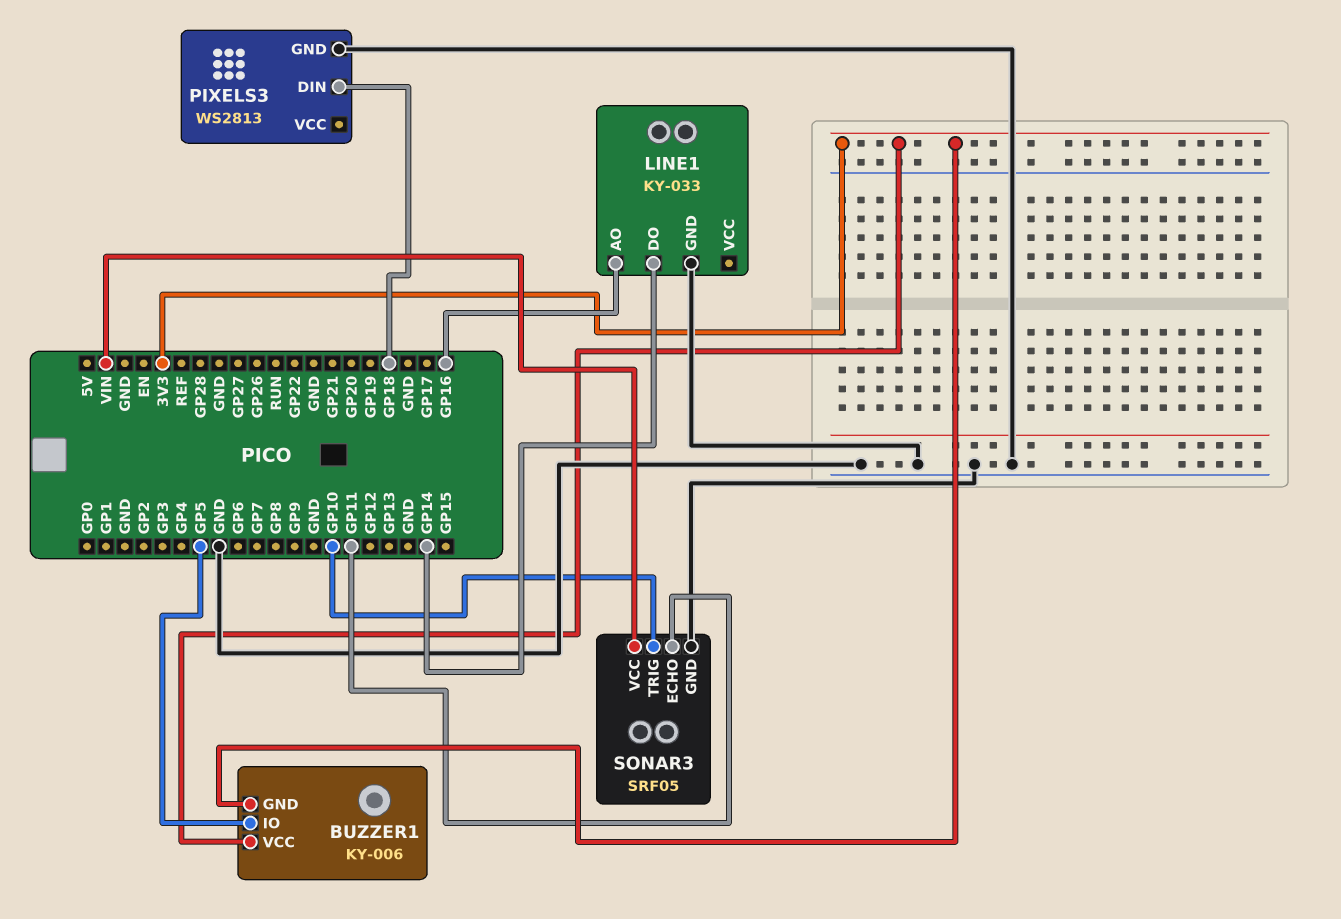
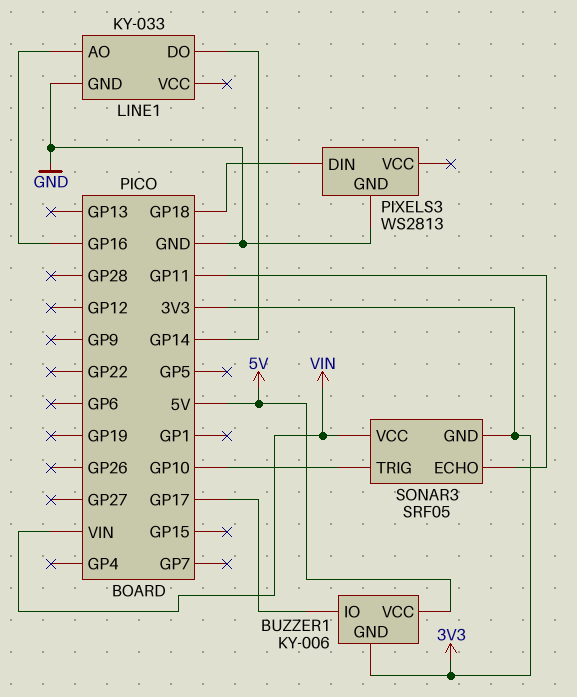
BUZZER1 pin IO: GP5 -> GP17
BUZZER1 pin VCC: 3V3 -> 5V
SONAR3 pin GND: GND -> 3V3

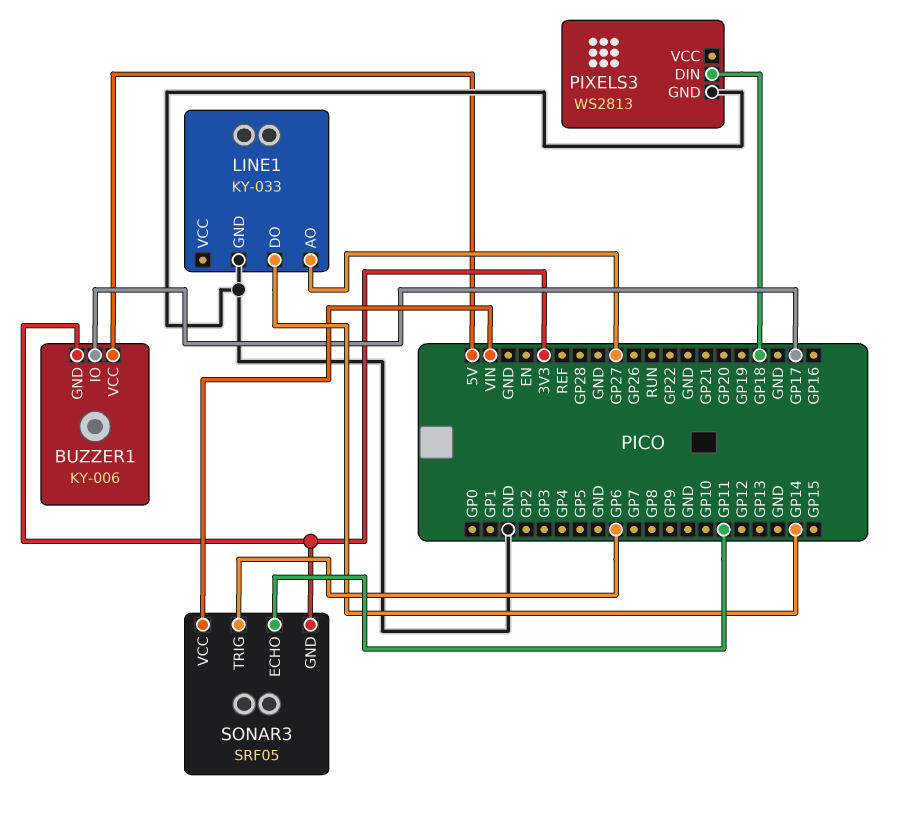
LINE1 pin AO: GP16 -> GP27
SONAR3 pin TRIG: GP10 -> GP6

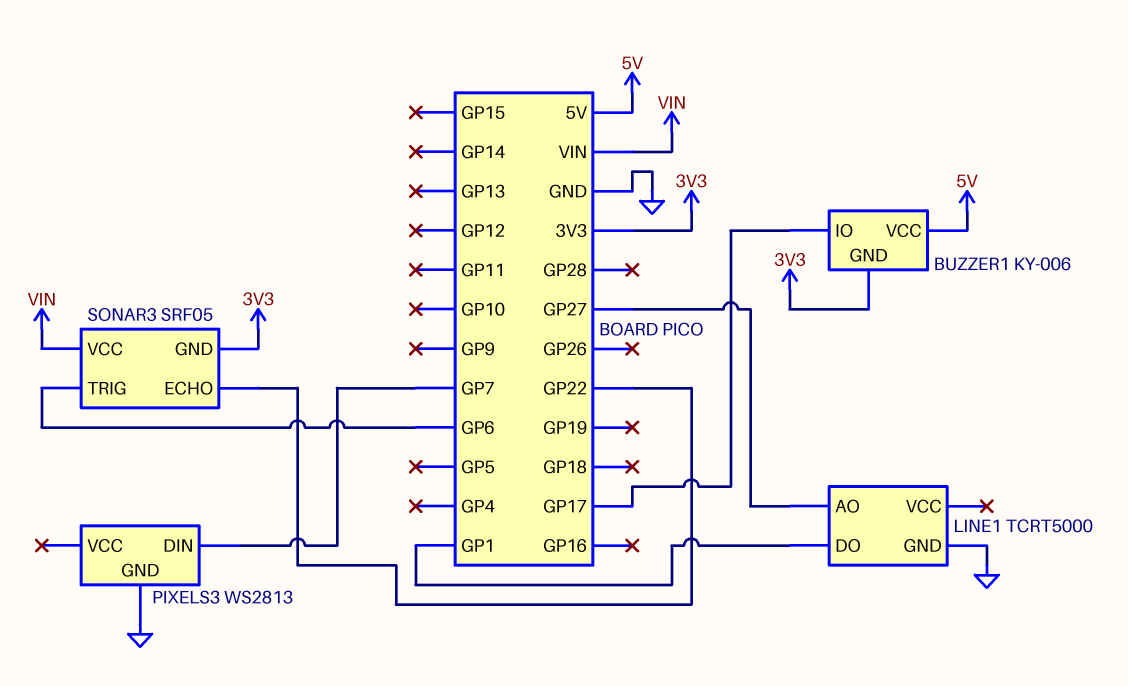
LINE1: KY-033 -> TCRT5000
LINE1 pin DO: GP14 -> GP1
PIXELS3 pin DIN: GP18 -> GP7
SONAR3 pin ECHO: GP11 -> GP22

